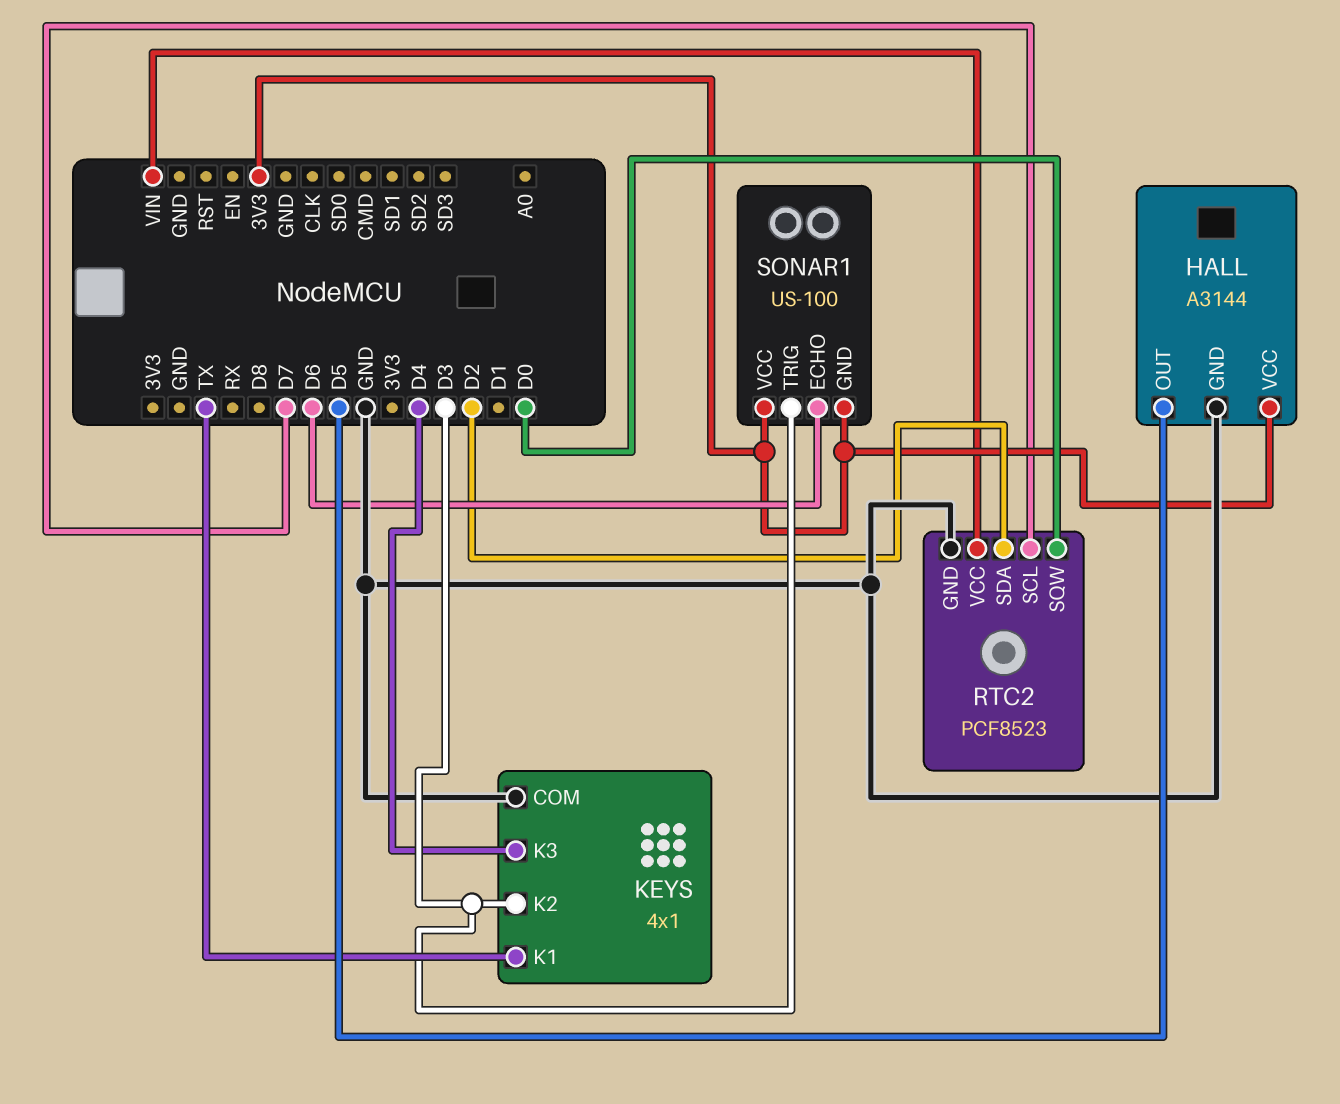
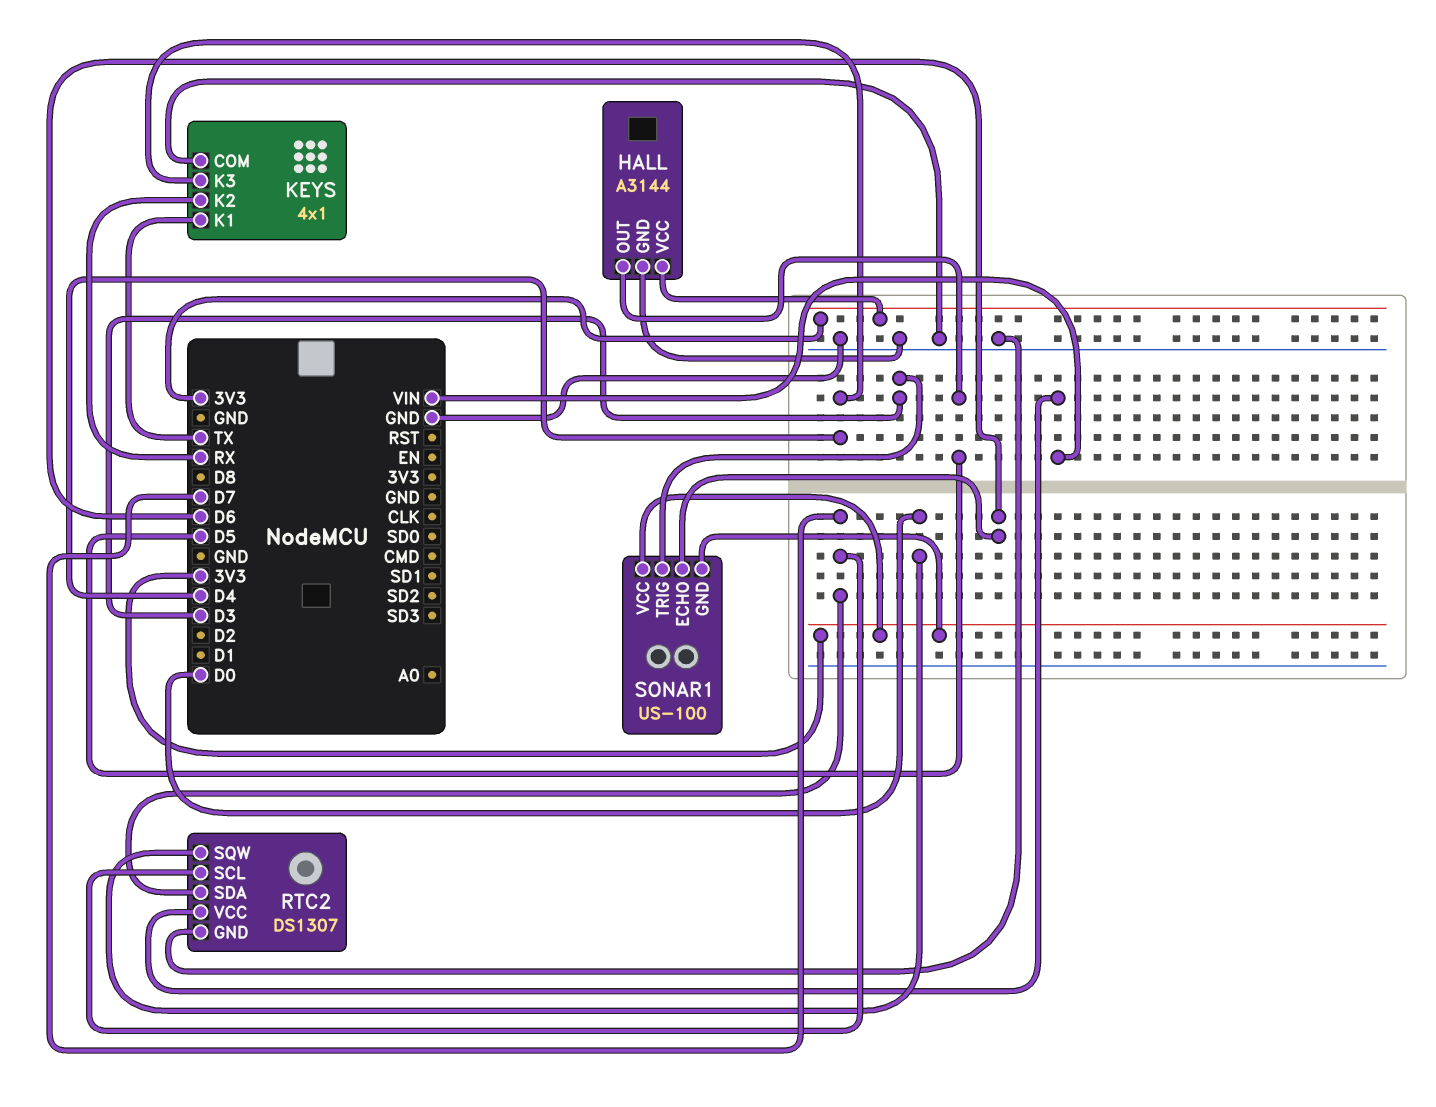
KEYS pin K2: D3 -> RX
RTC2: PCF8523 -> DS1307
RTC2 pin SDA: D2 -> D7

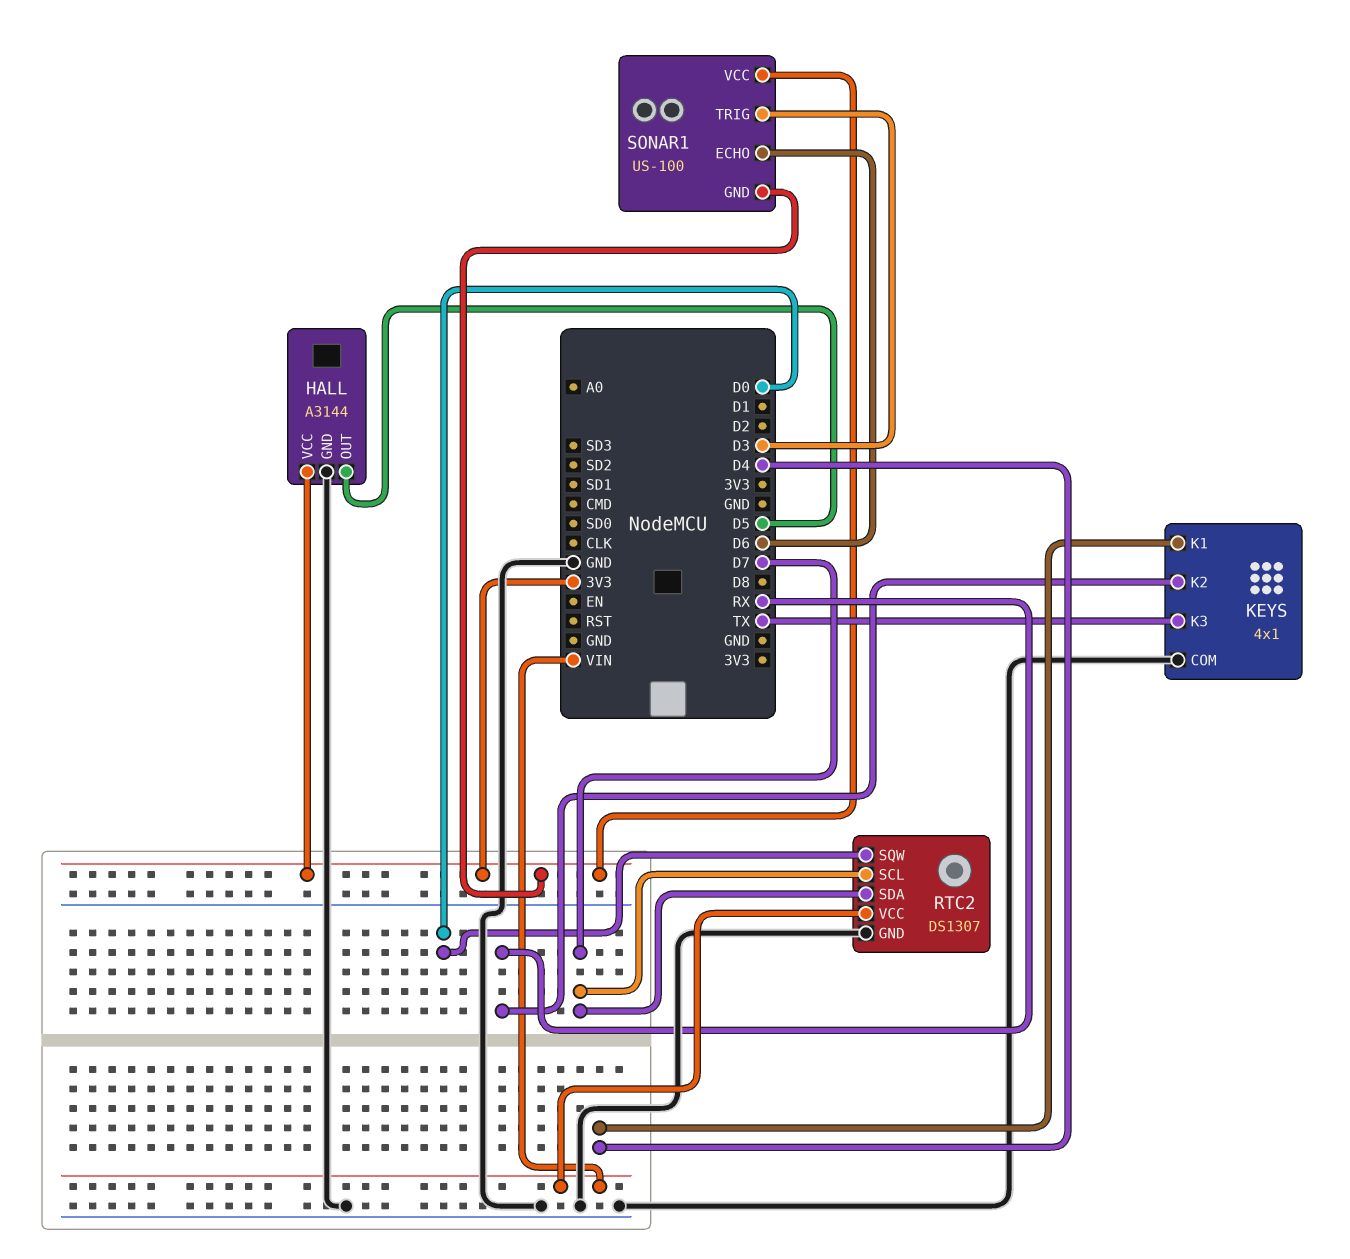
KEYS pin K1: TX -> D4
KEYS pin K3: D4 -> TX

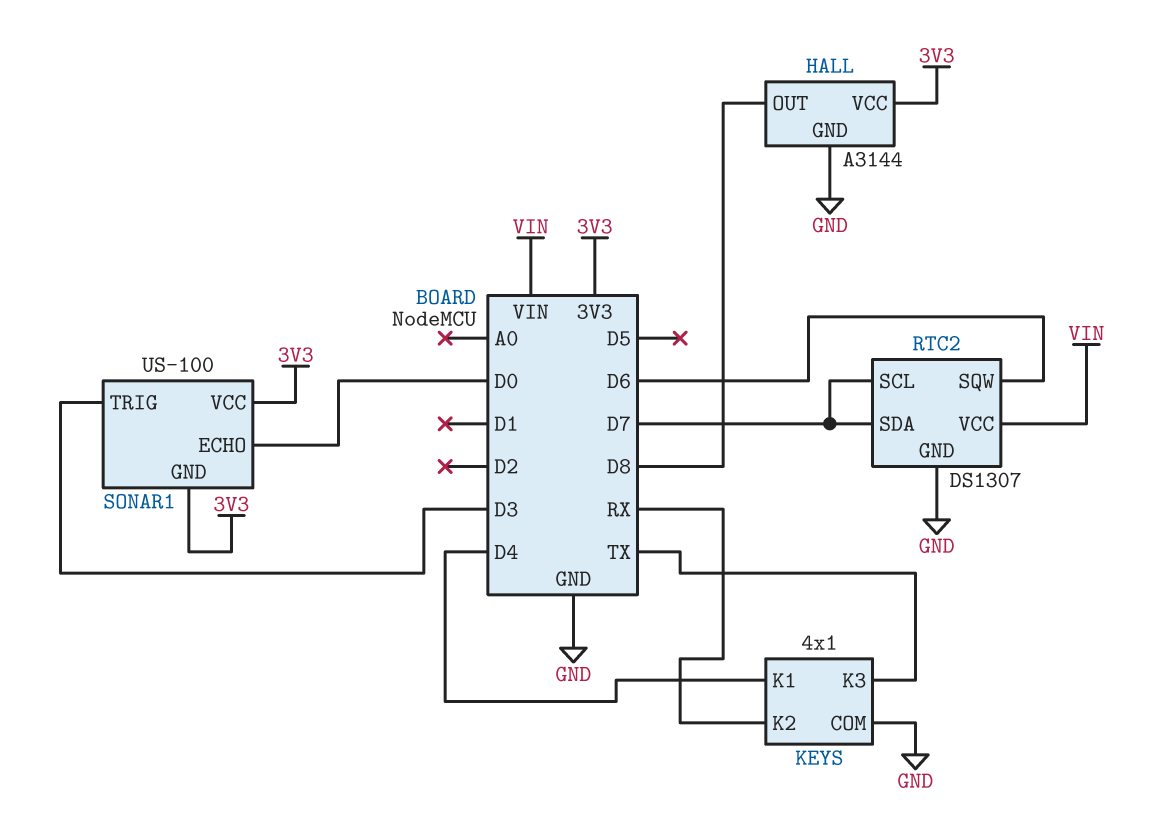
HALL pin OUT: D5 -> D8
RTC2 pin SQW: D0 -> D6
SONAR1 pin ECHO: D6 -> D0

